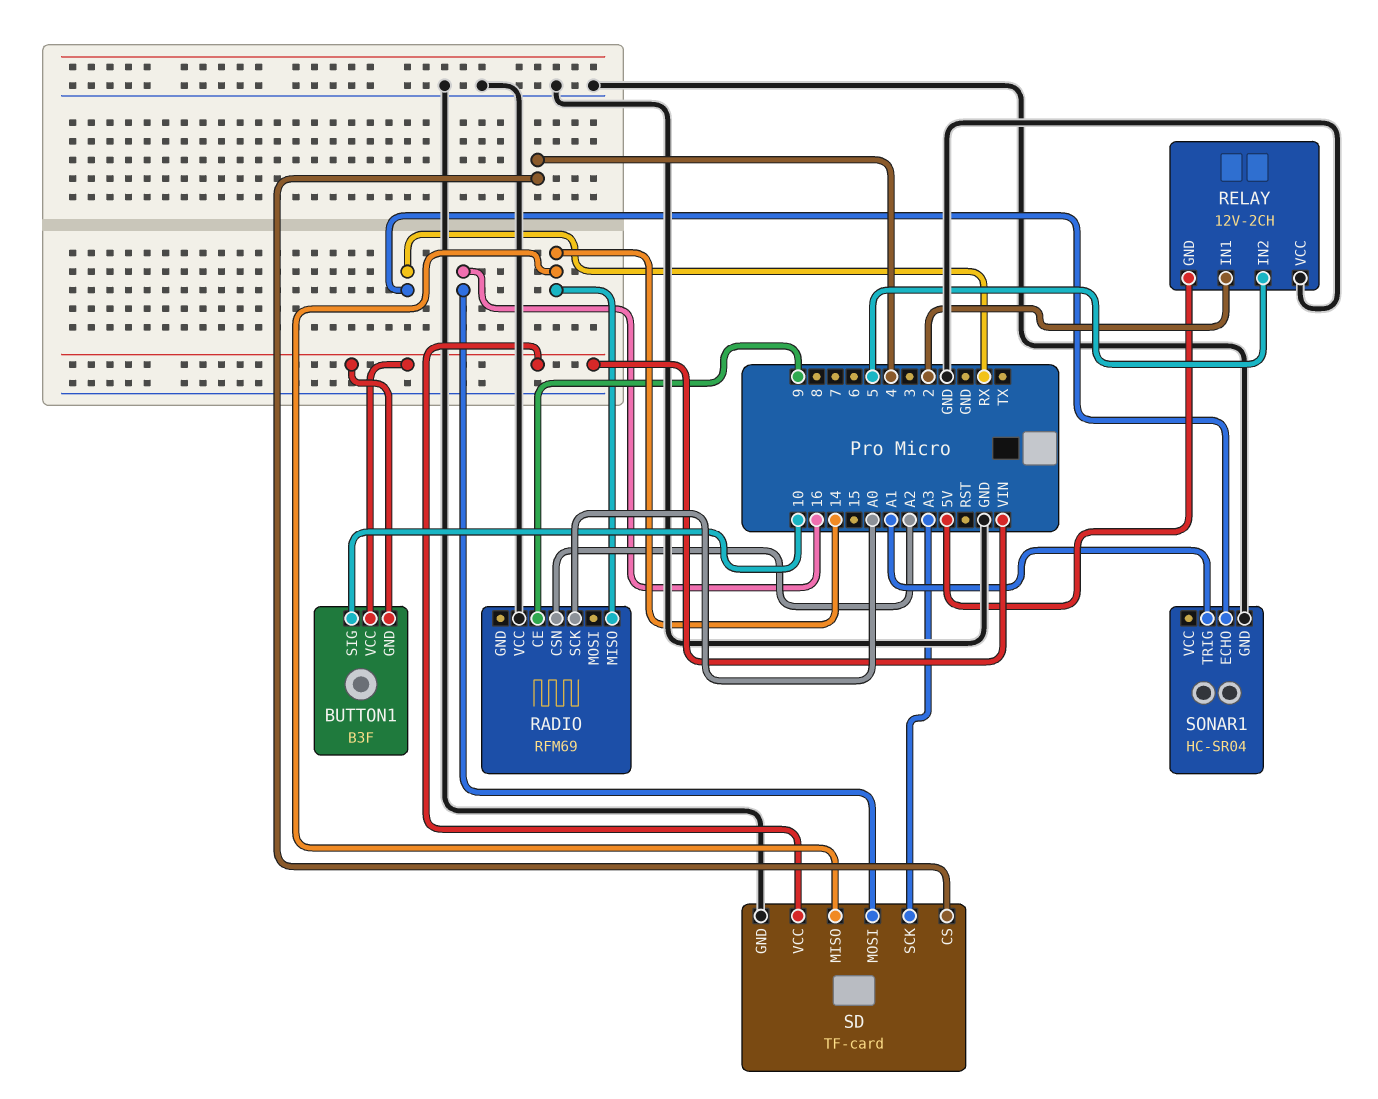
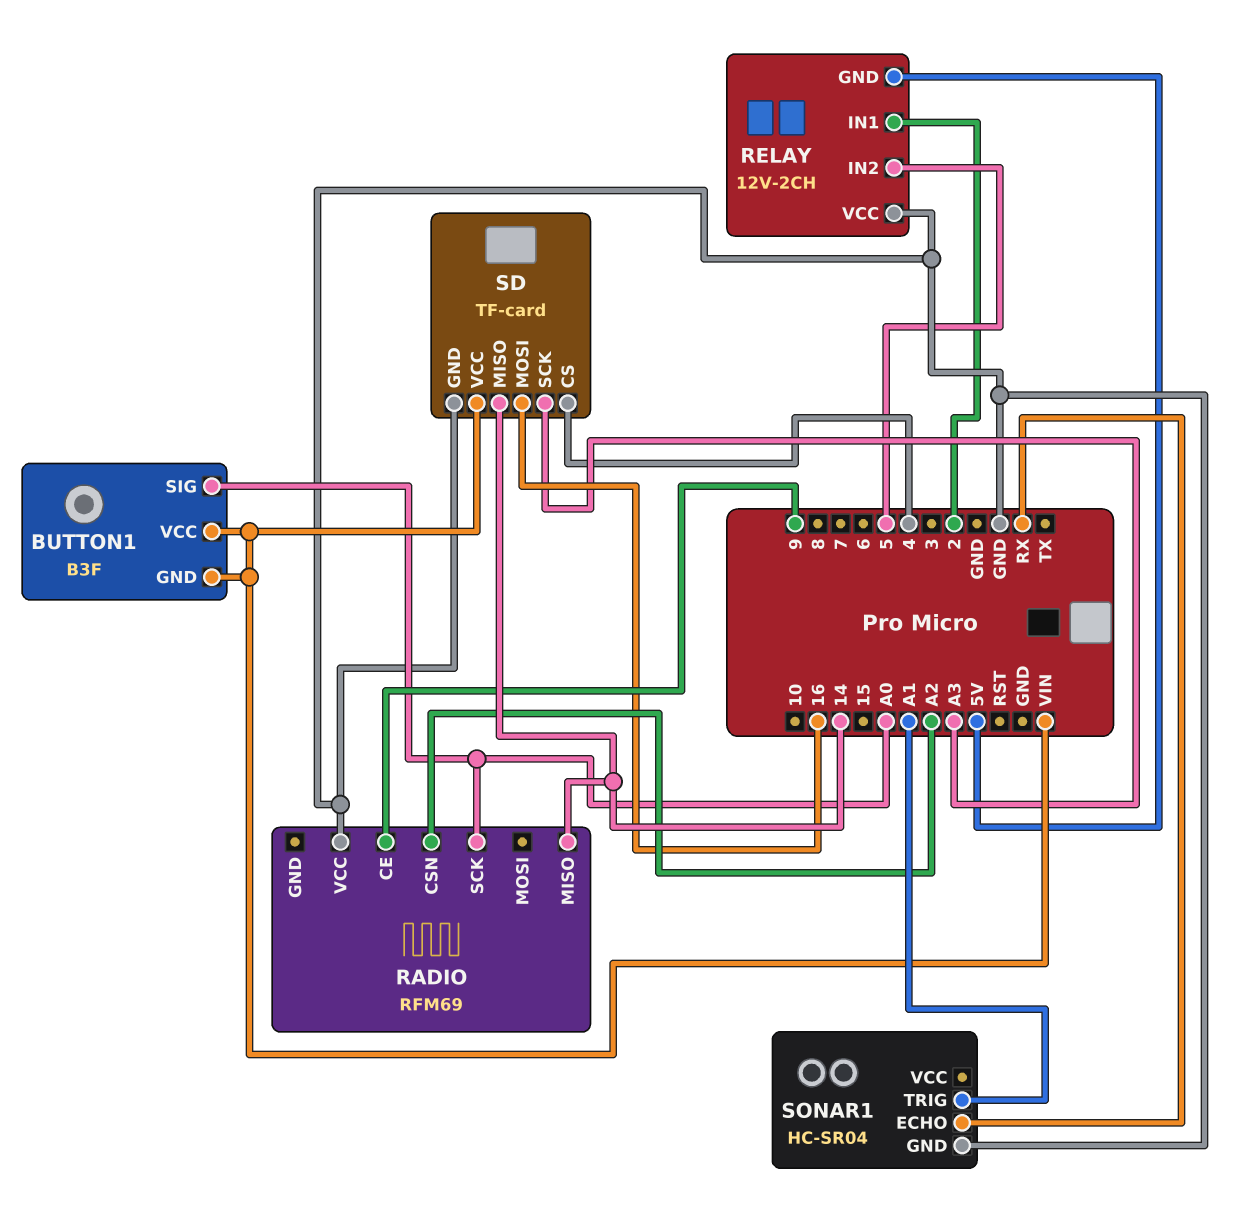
BUTTON1 pin SIG: 10 -> A0

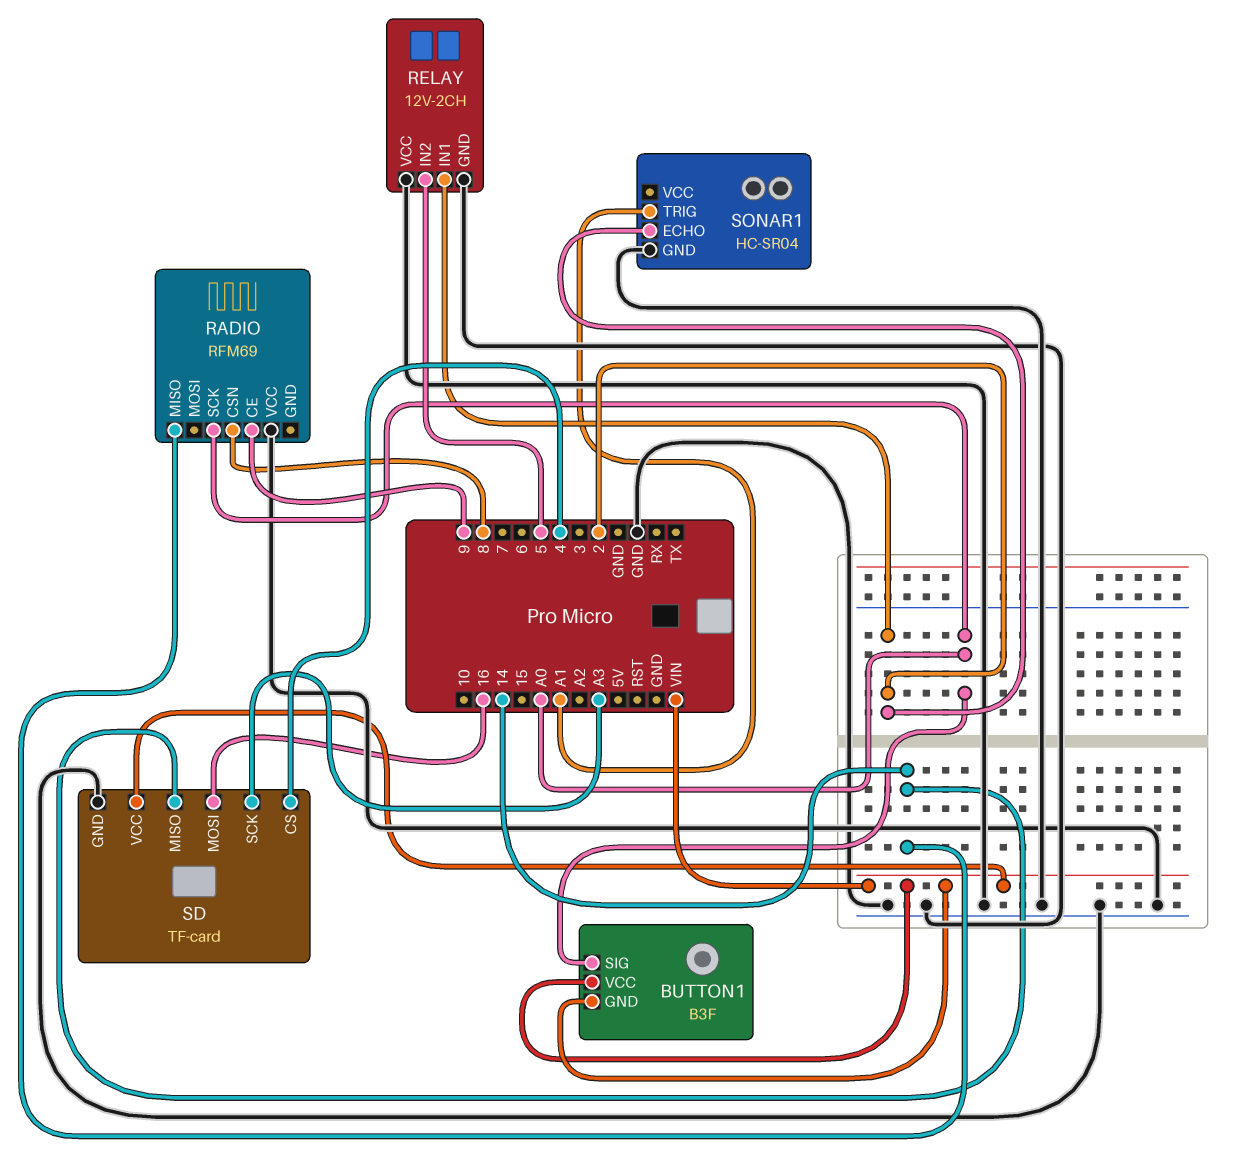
RADIO pin CSN: A2 -> 8
RELAY pin GND: 5V -> GND
SONAR1 pin ECHO: RX -> 2

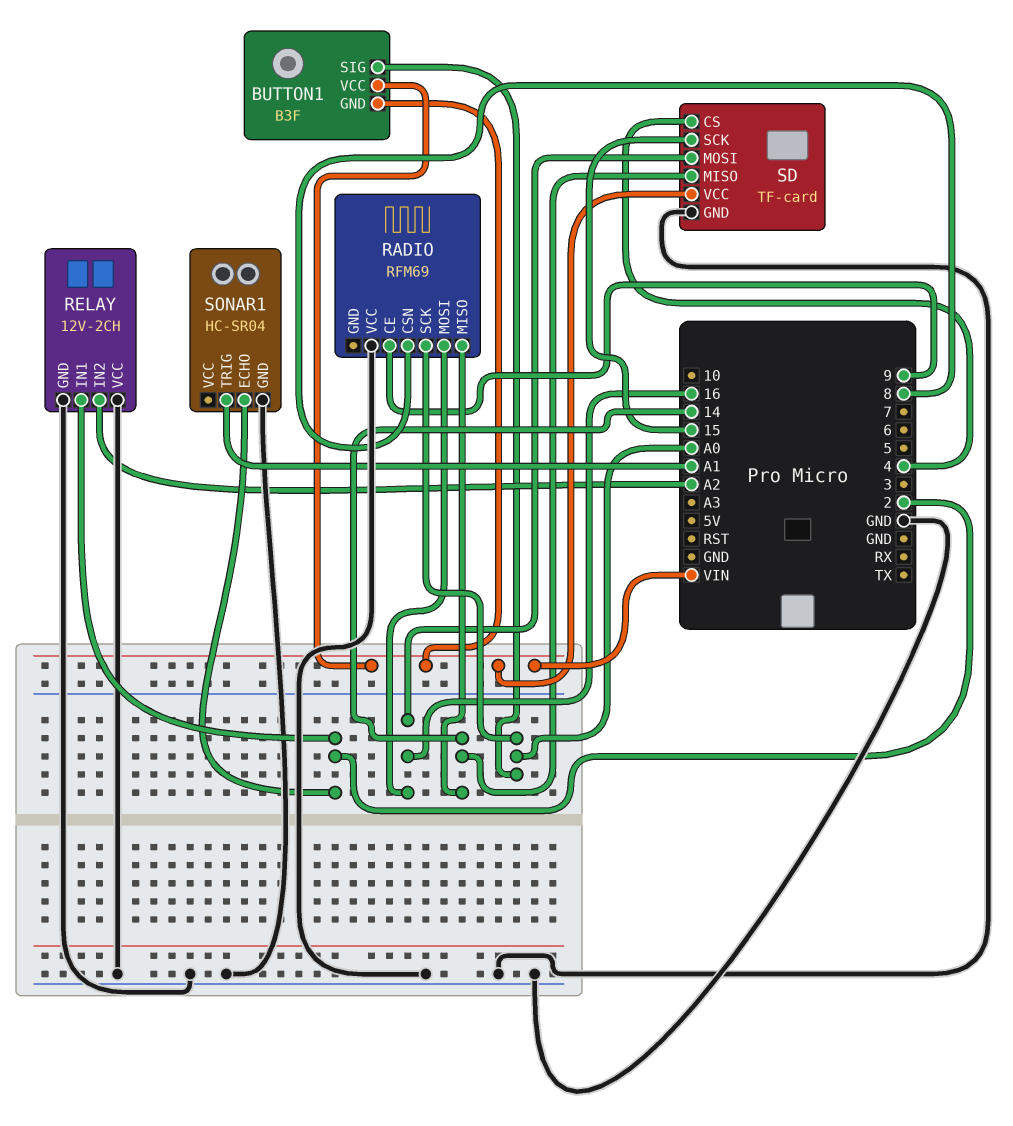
RADIO pin MOSI: none -> 16
RELAY pin IN2: 5 -> A2
SD pin SCK: A3 -> 15

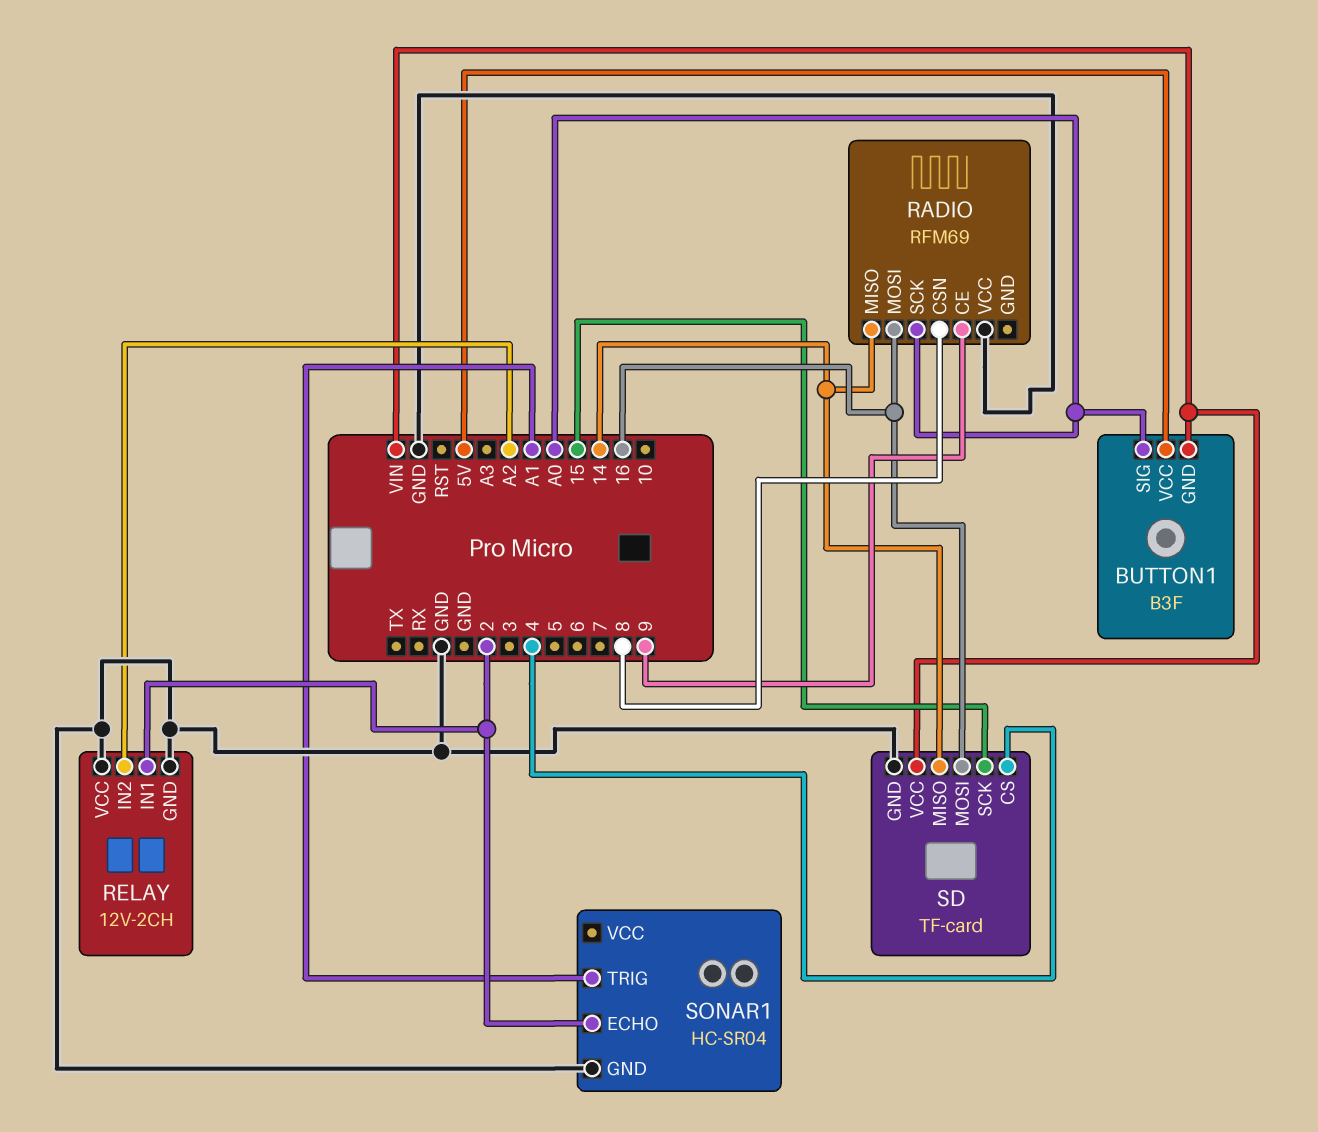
BUTTON1 pin VCC: VIN -> 5V

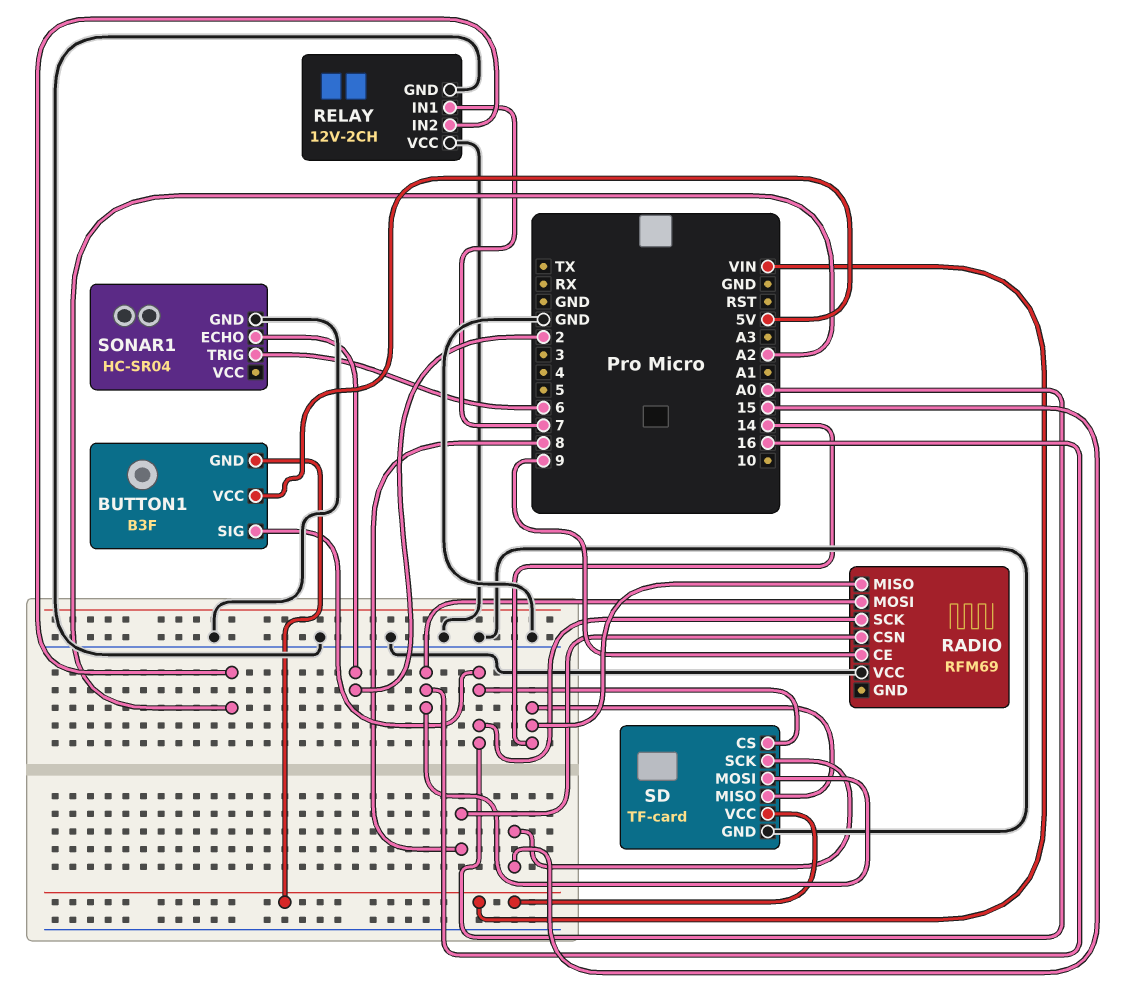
RELAY pin IN1: 2 -> 7
SD pin CS: 4 -> A0
SONAR1 pin TRIG: A1 -> 6

